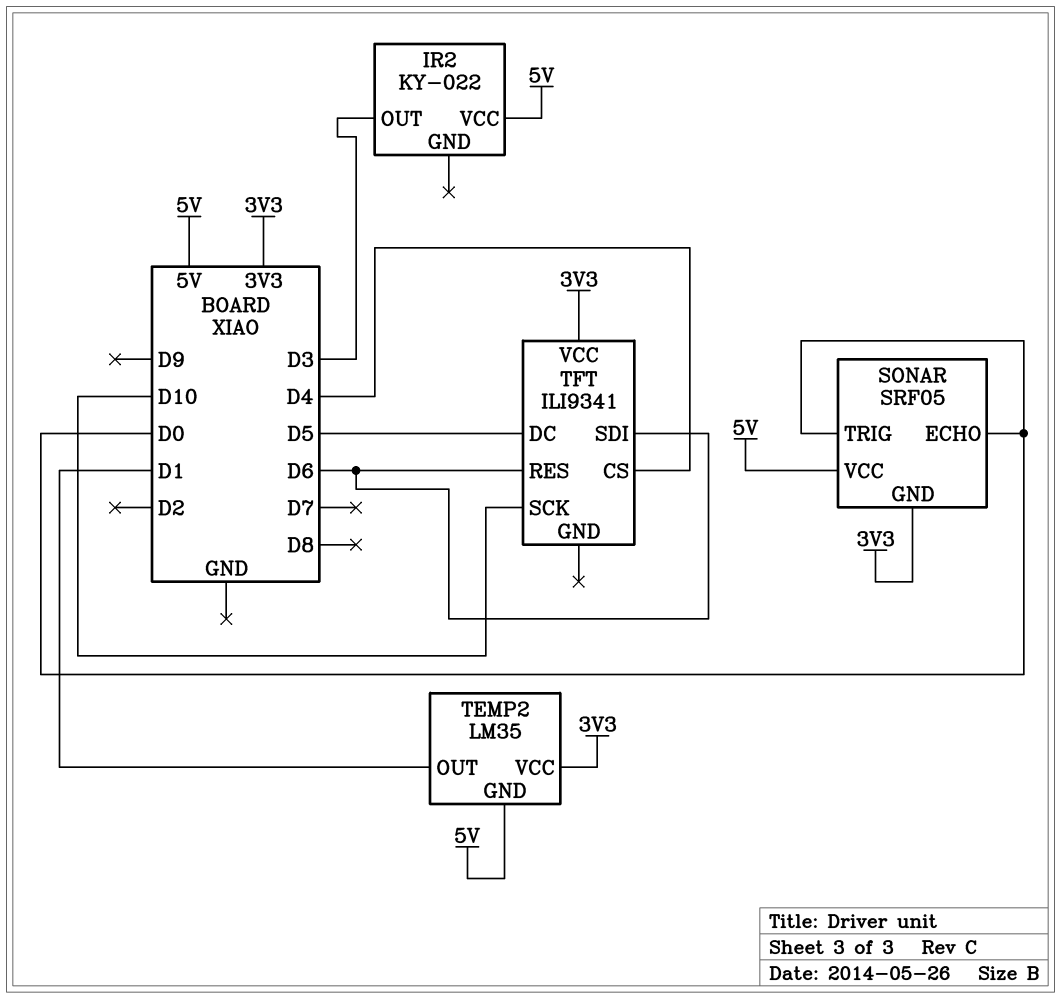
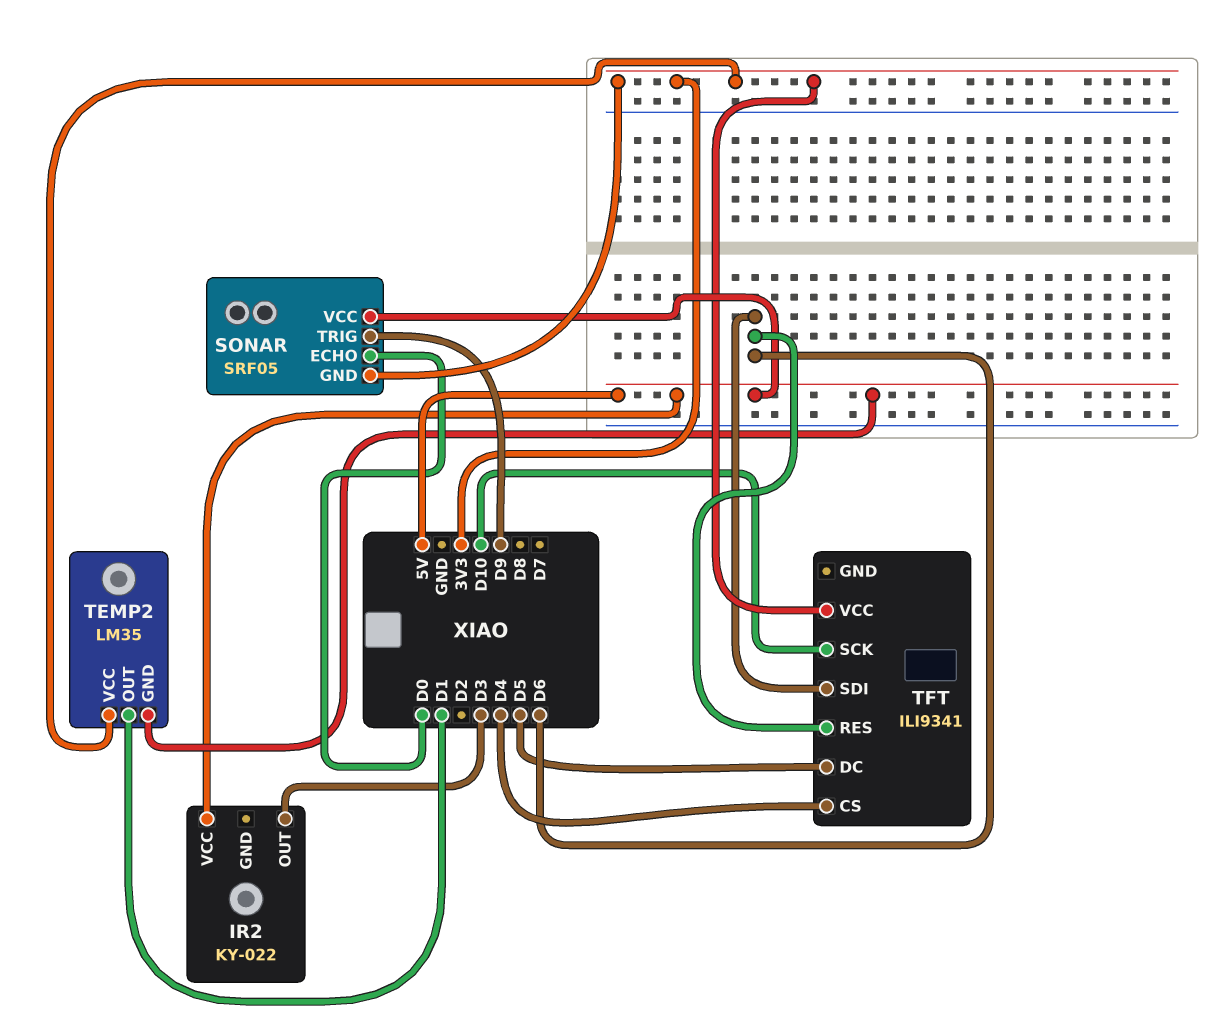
SONAR pin TRIG: D0 -> D9

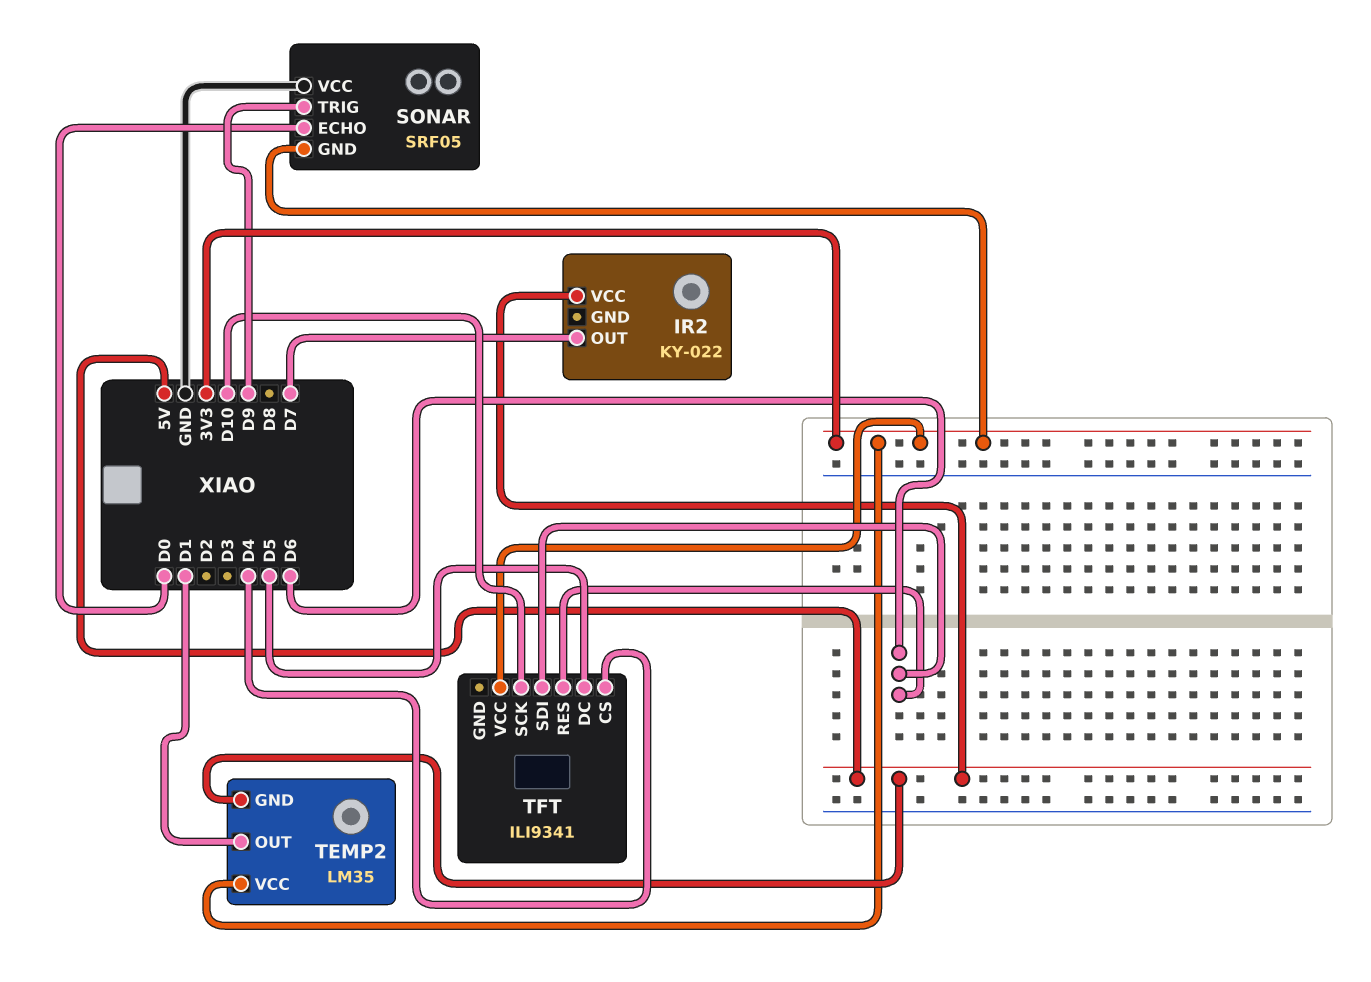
IR2 pin OUT: D3 -> D7
SONAR pin VCC: 5V -> GND

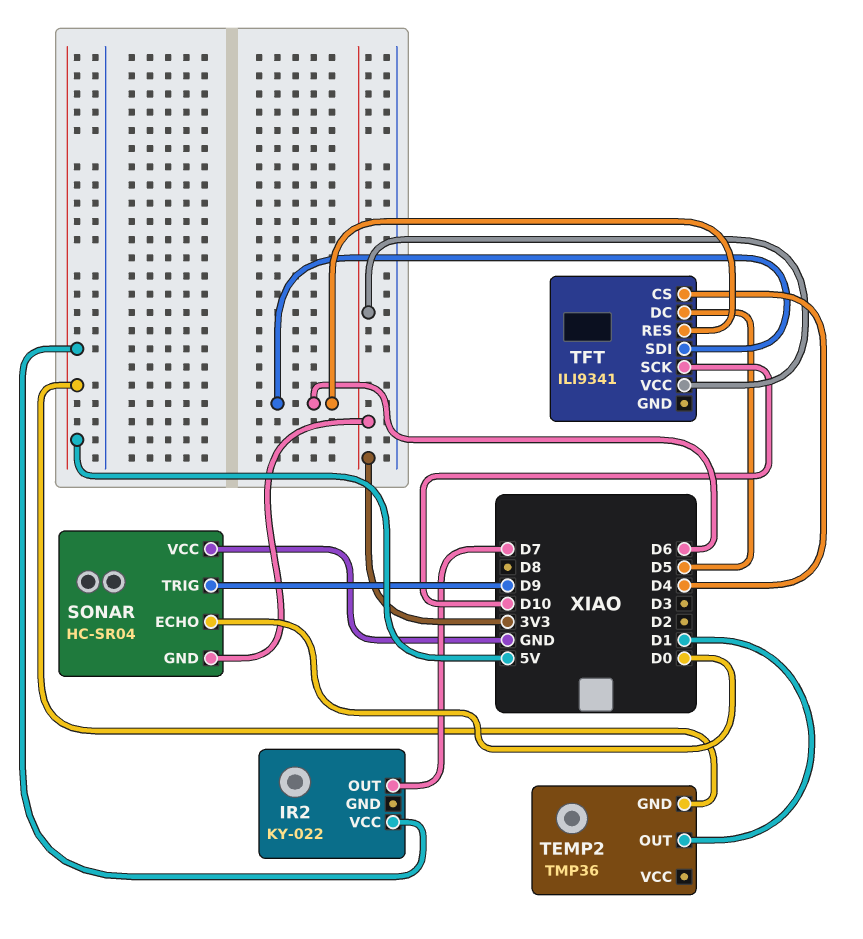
SONAR: SRF05 -> HC-SR04
TEMP2: LM35 -> TMP36
TEMP2 pin VCC: 3V3 -> none

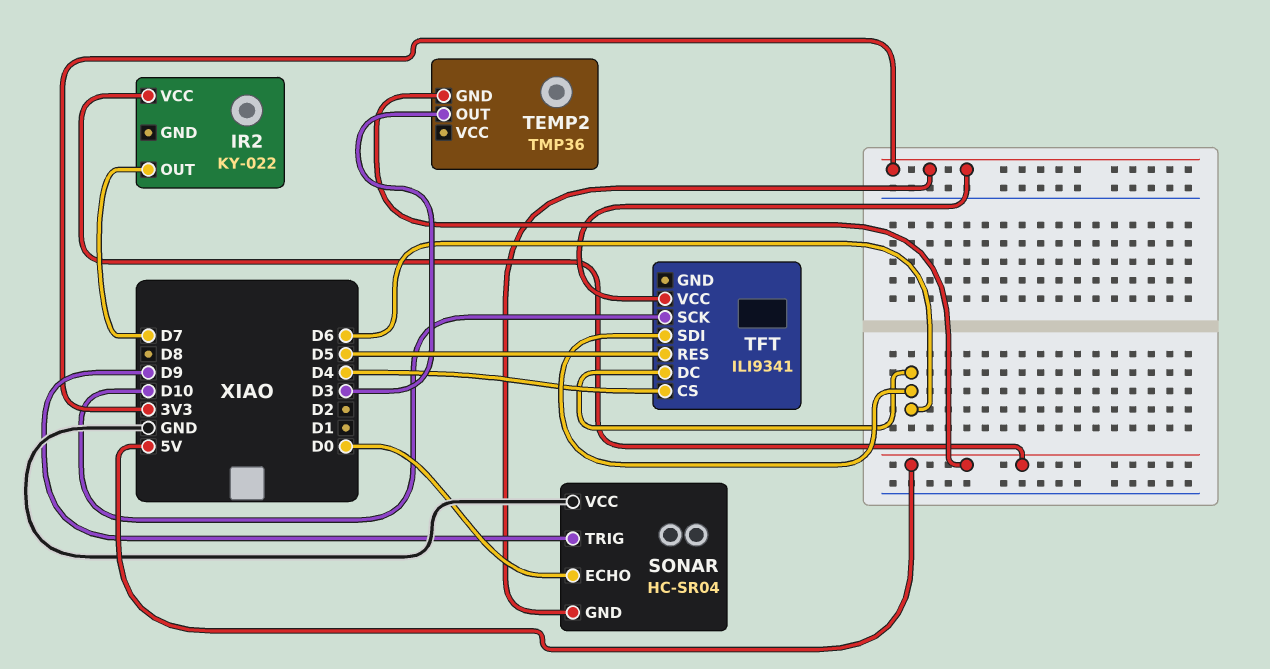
TEMP2 pin OUT: D1 -> D3
TFT pin DC: D5 -> D6
TFT pin RES: D6 -> D5

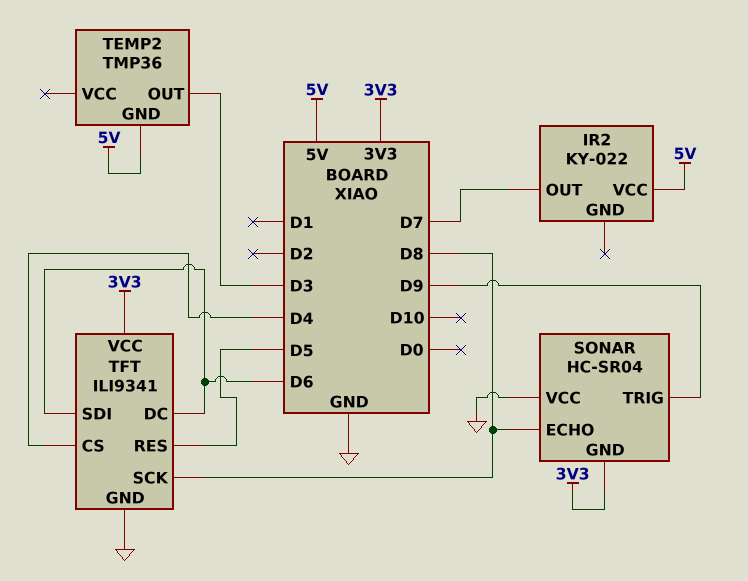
SONAR pin ECHO: D0 -> D8
TFT pin GND: none -> GND
TFT pin SCK: D10 -> D8

